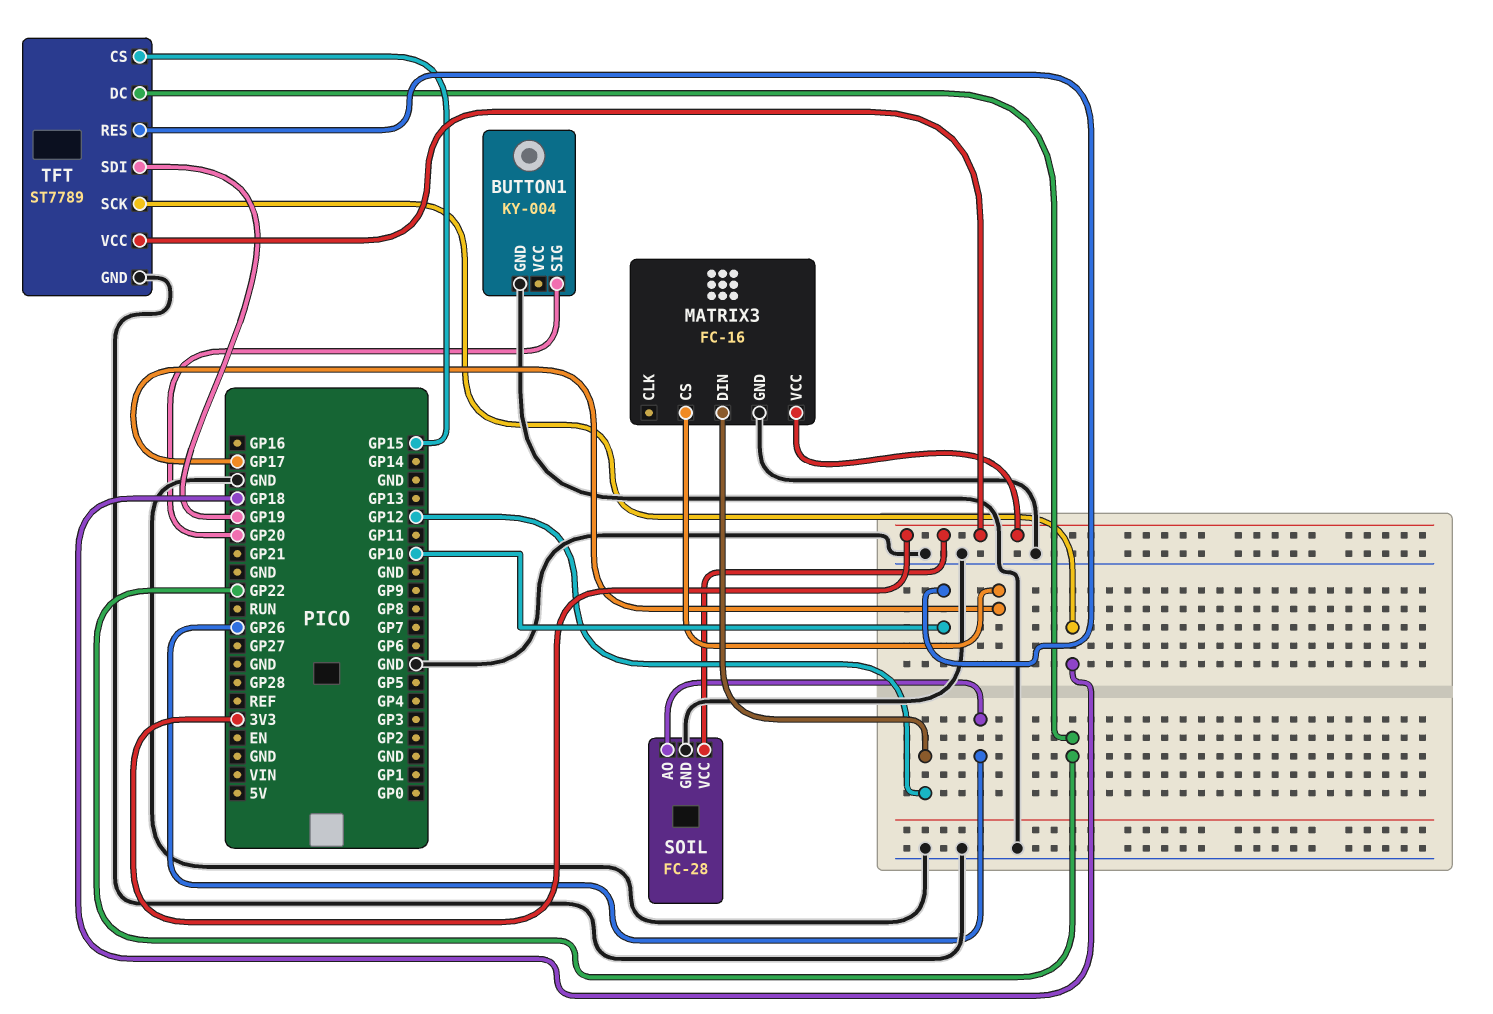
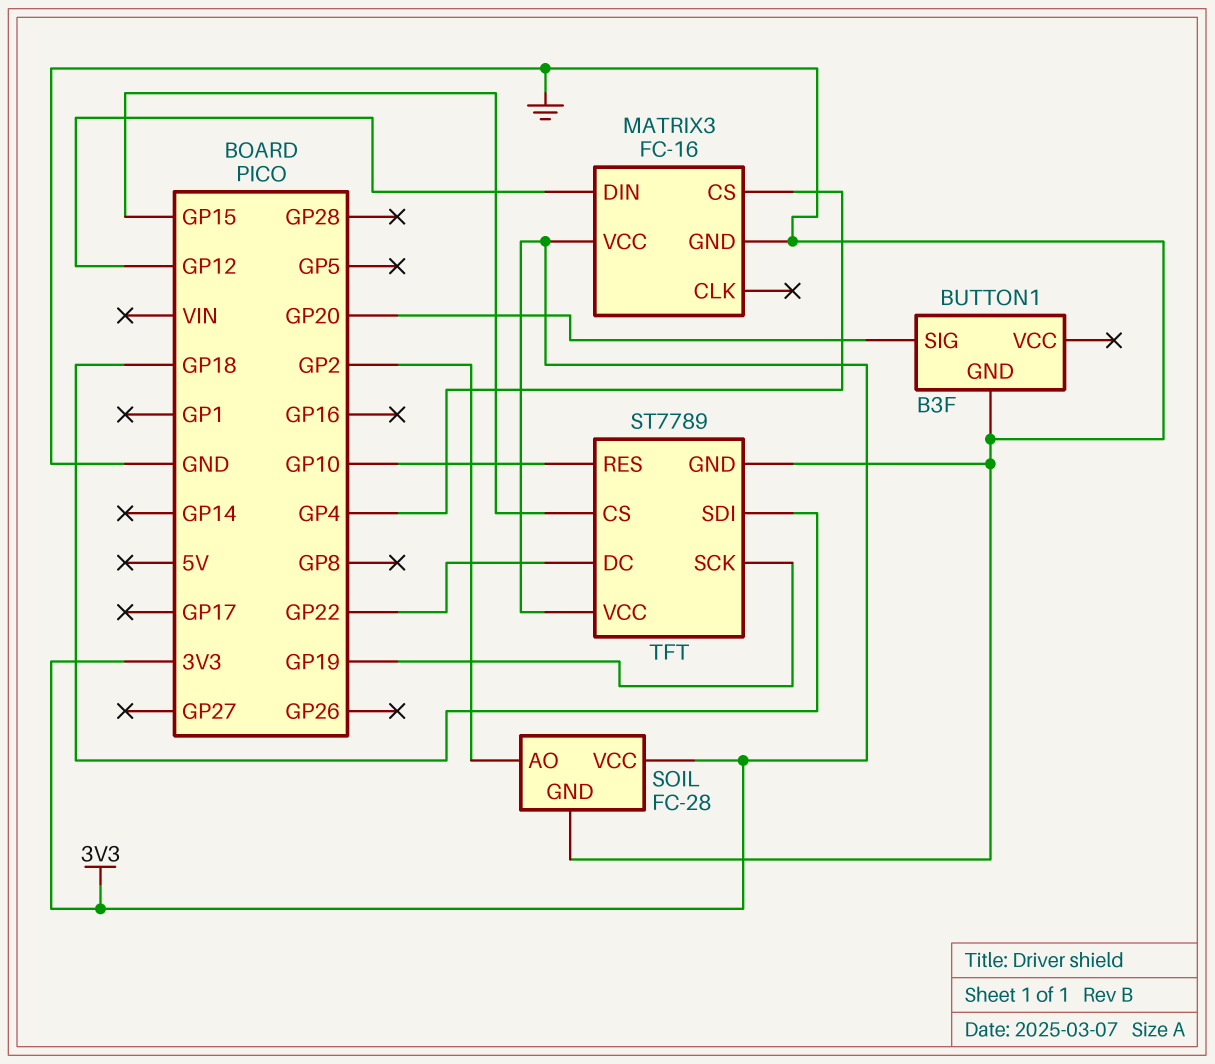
BUTTON1: KY-004 -> B3F
MATRIX3 pin CS: GP17 -> GP4
SOIL pin AO: GP26 -> GP2
TFT pin SCK: GP18 -> GP19
TFT pin SDI: GP19 -> GP18

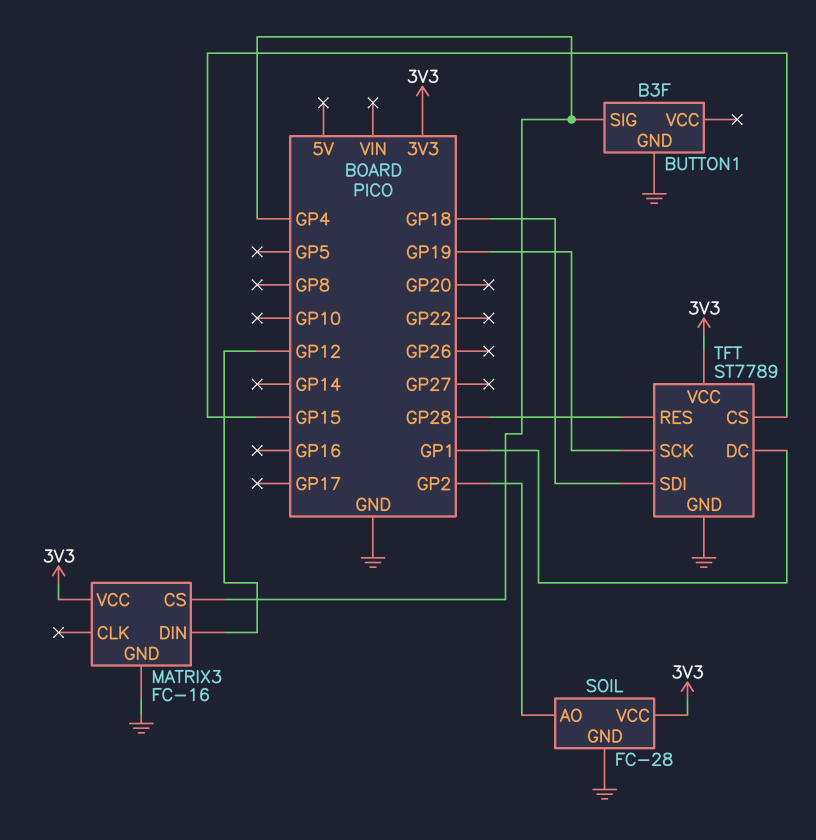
BUTTON1 pin SIG: GP20 -> GP4
TFT pin DC: GP22 -> GP1
TFT pin RES: GP10 -> GP28

